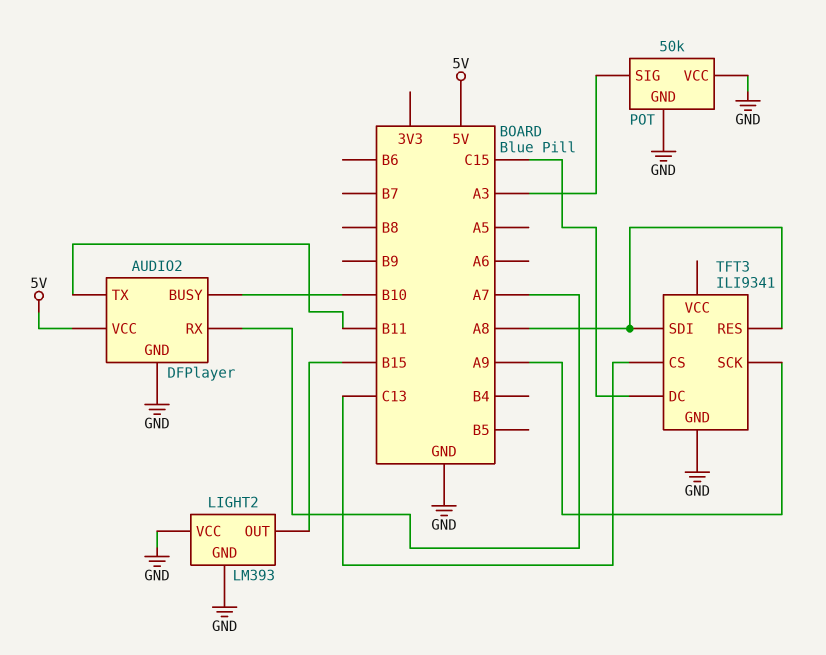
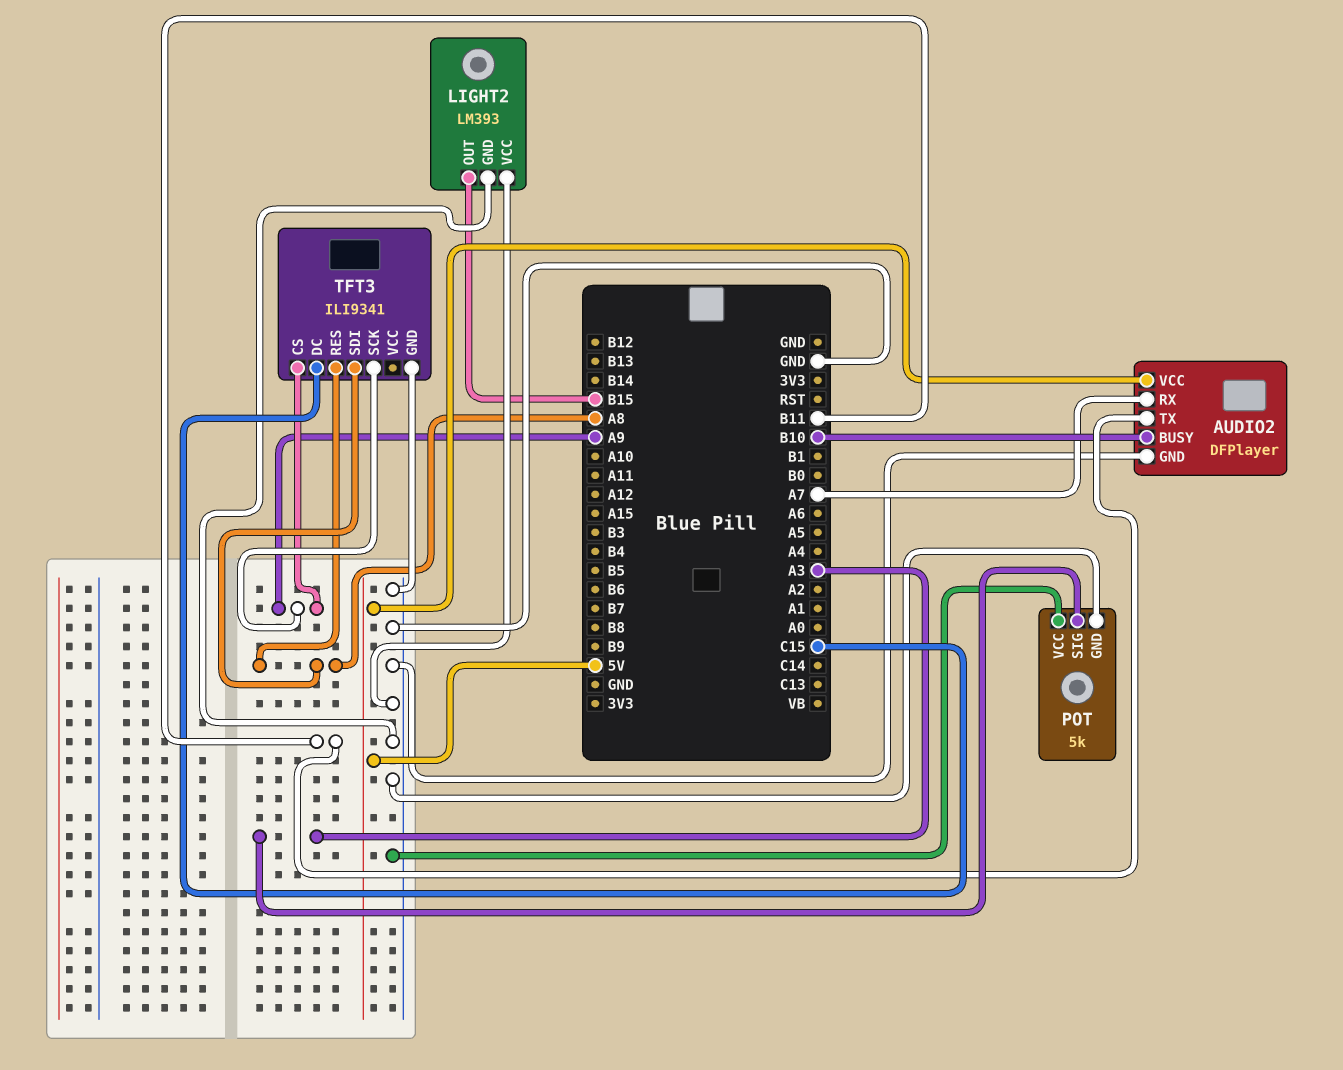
POT: 50k -> 5k
TFT3 pin CS: C13 -> A9

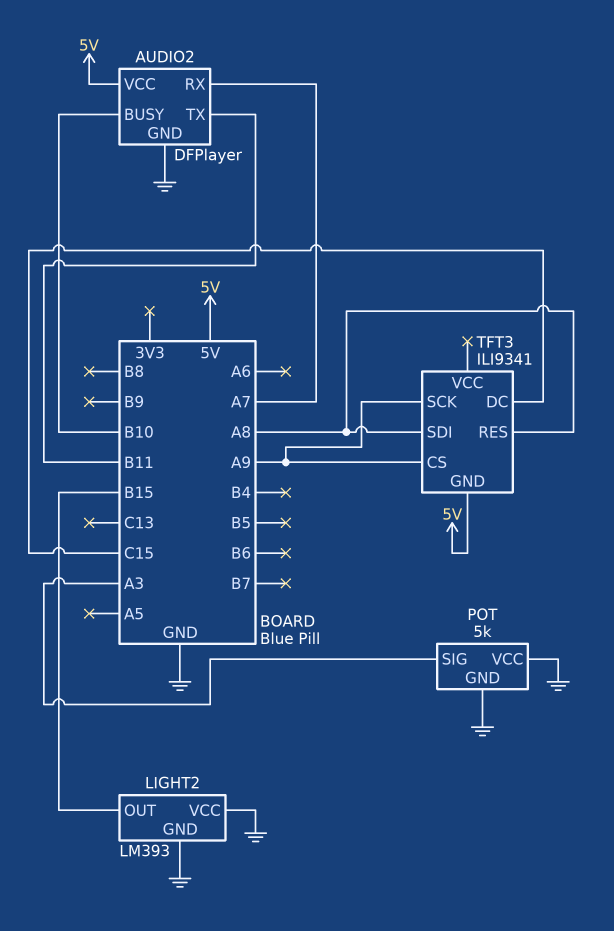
TFT3 pin GND: GND -> 5V

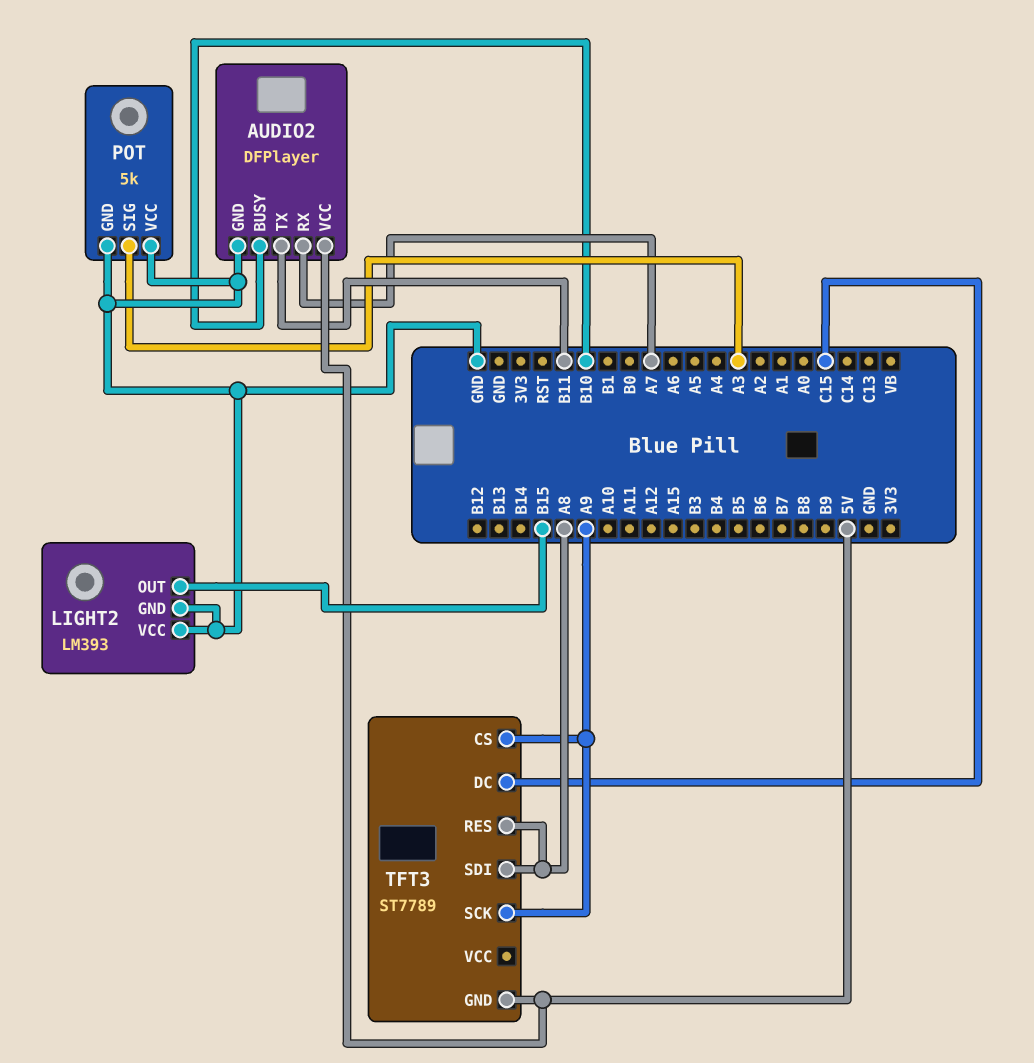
TFT3: ILI9341 -> ST7789

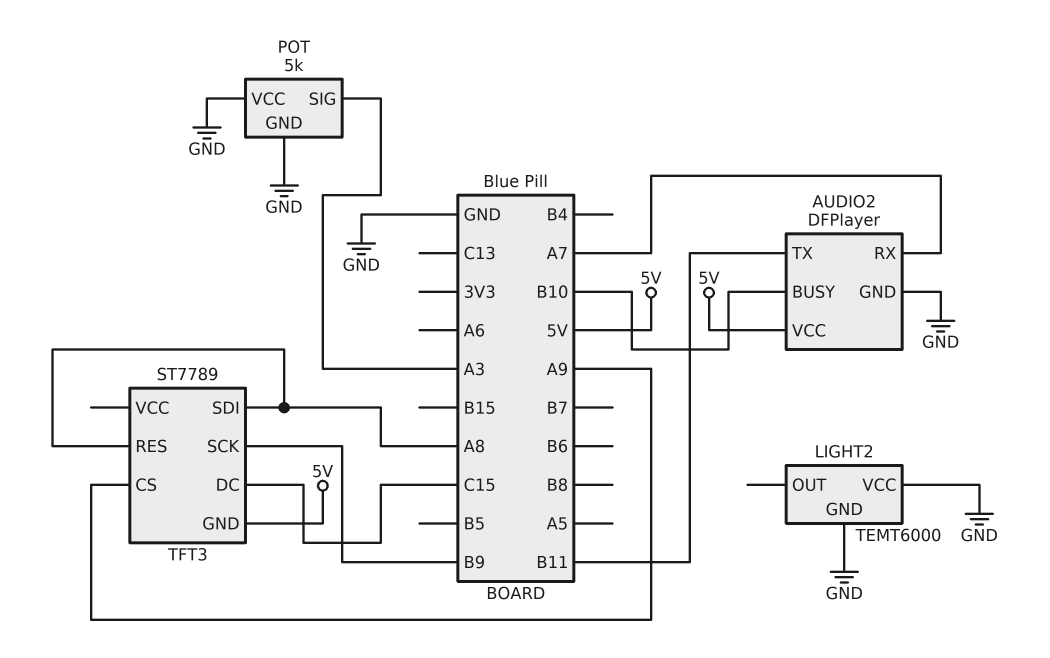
LIGHT2: LM393 -> TEMT6000
LIGHT2 pin OUT: B15 -> none
TFT3 pin SCK: A9 -> B9

